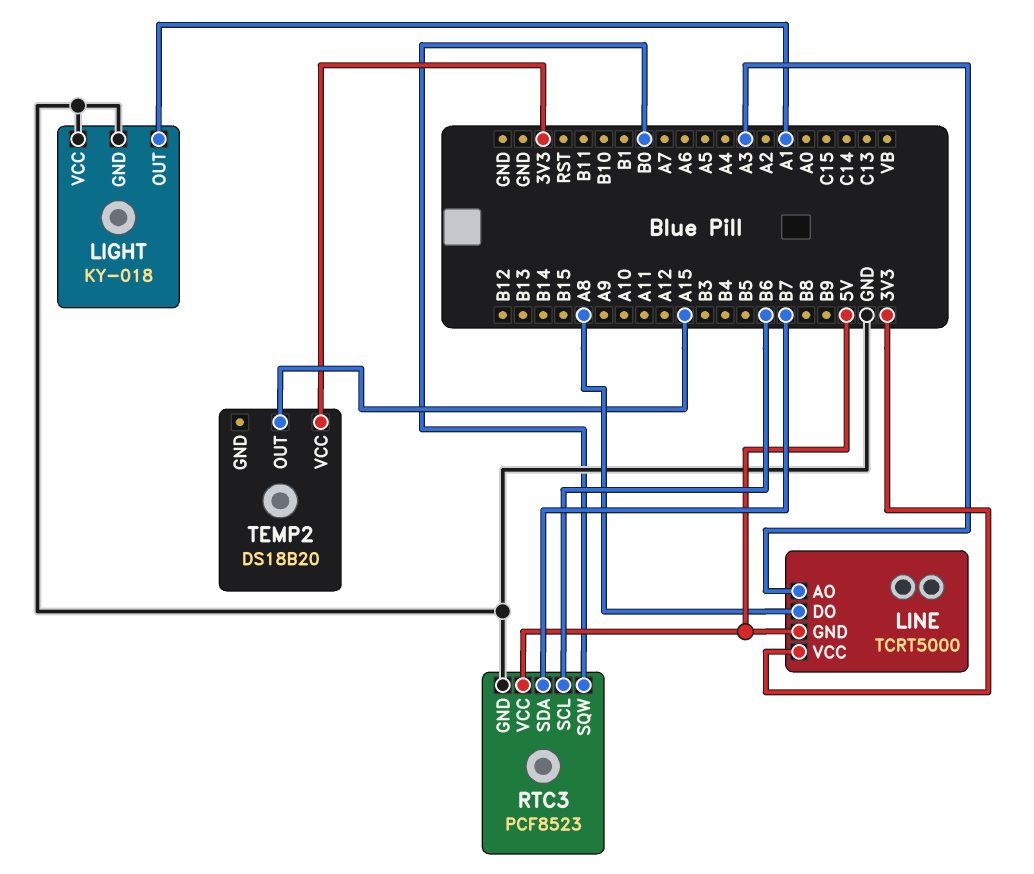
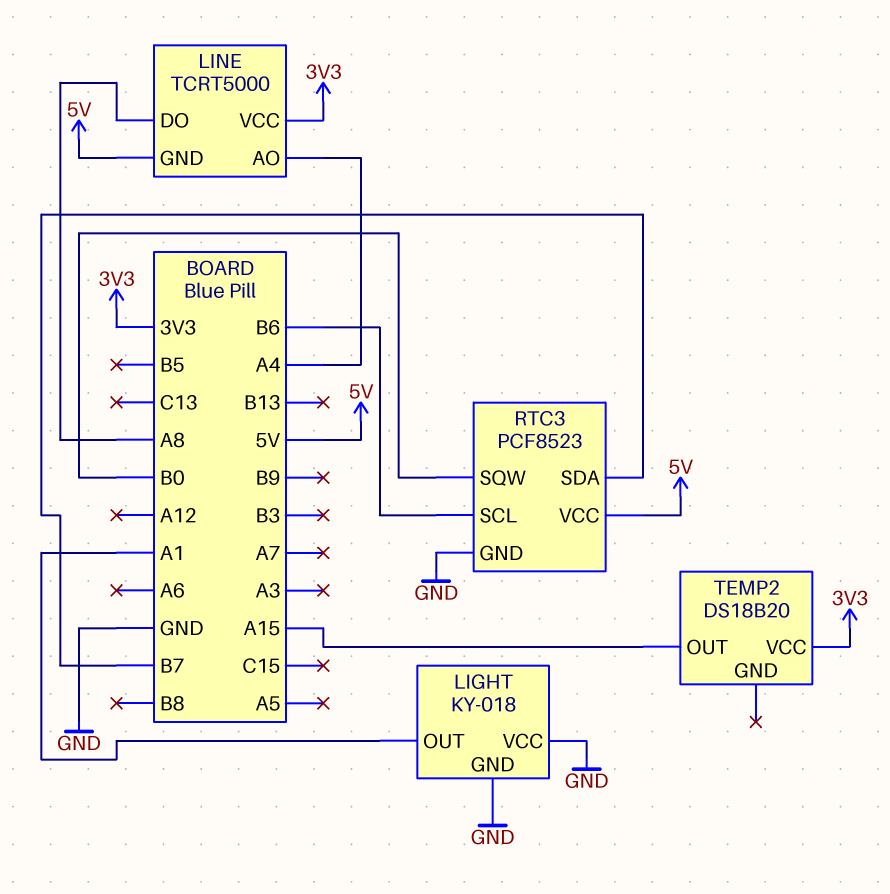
LINE pin AO: A3 -> A4

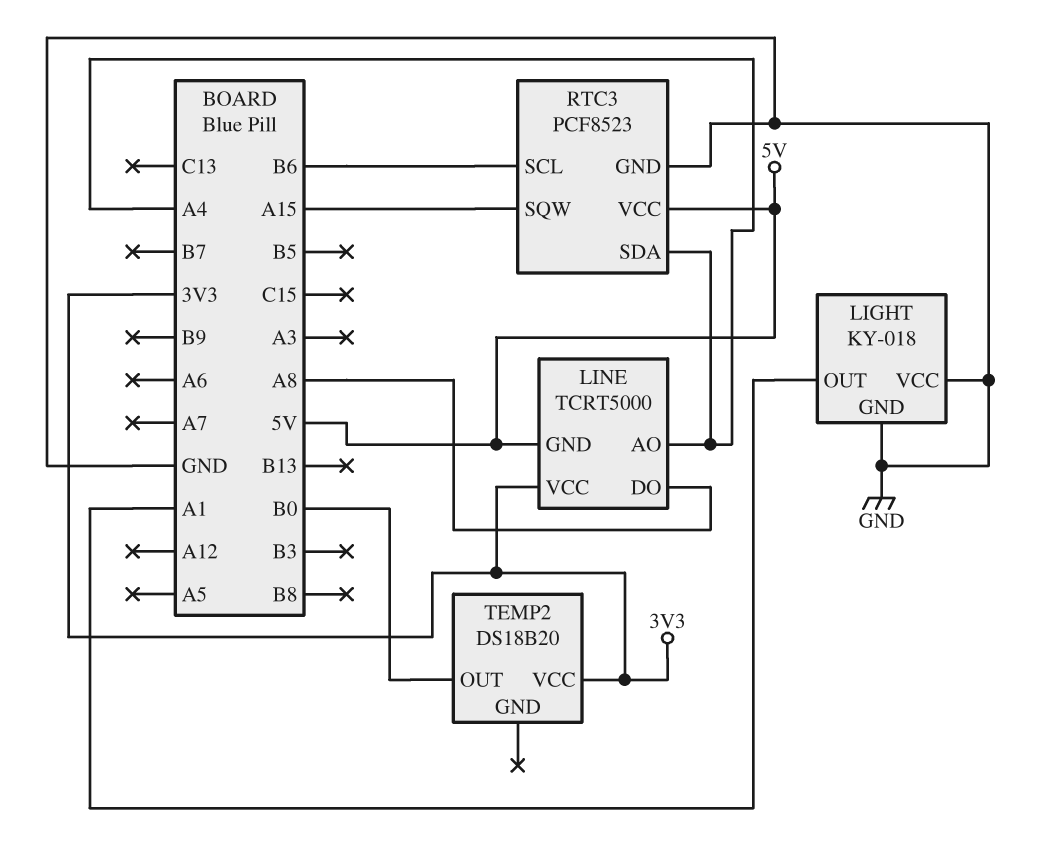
RTC3 pin SDA: B7 -> A4
RTC3 pin SQW: B0 -> A15
TEMP2 pin OUT: A15 -> B0

